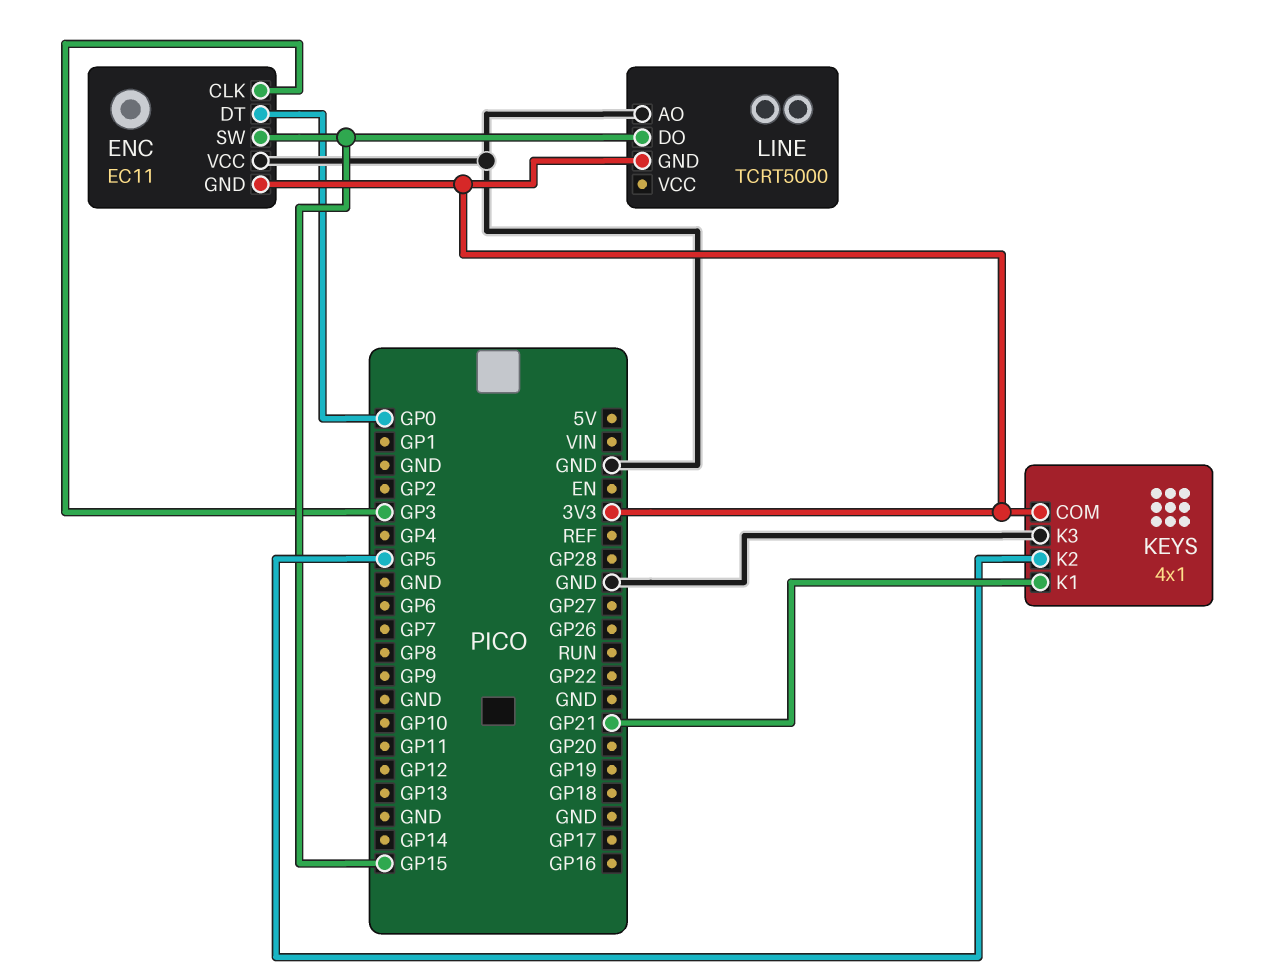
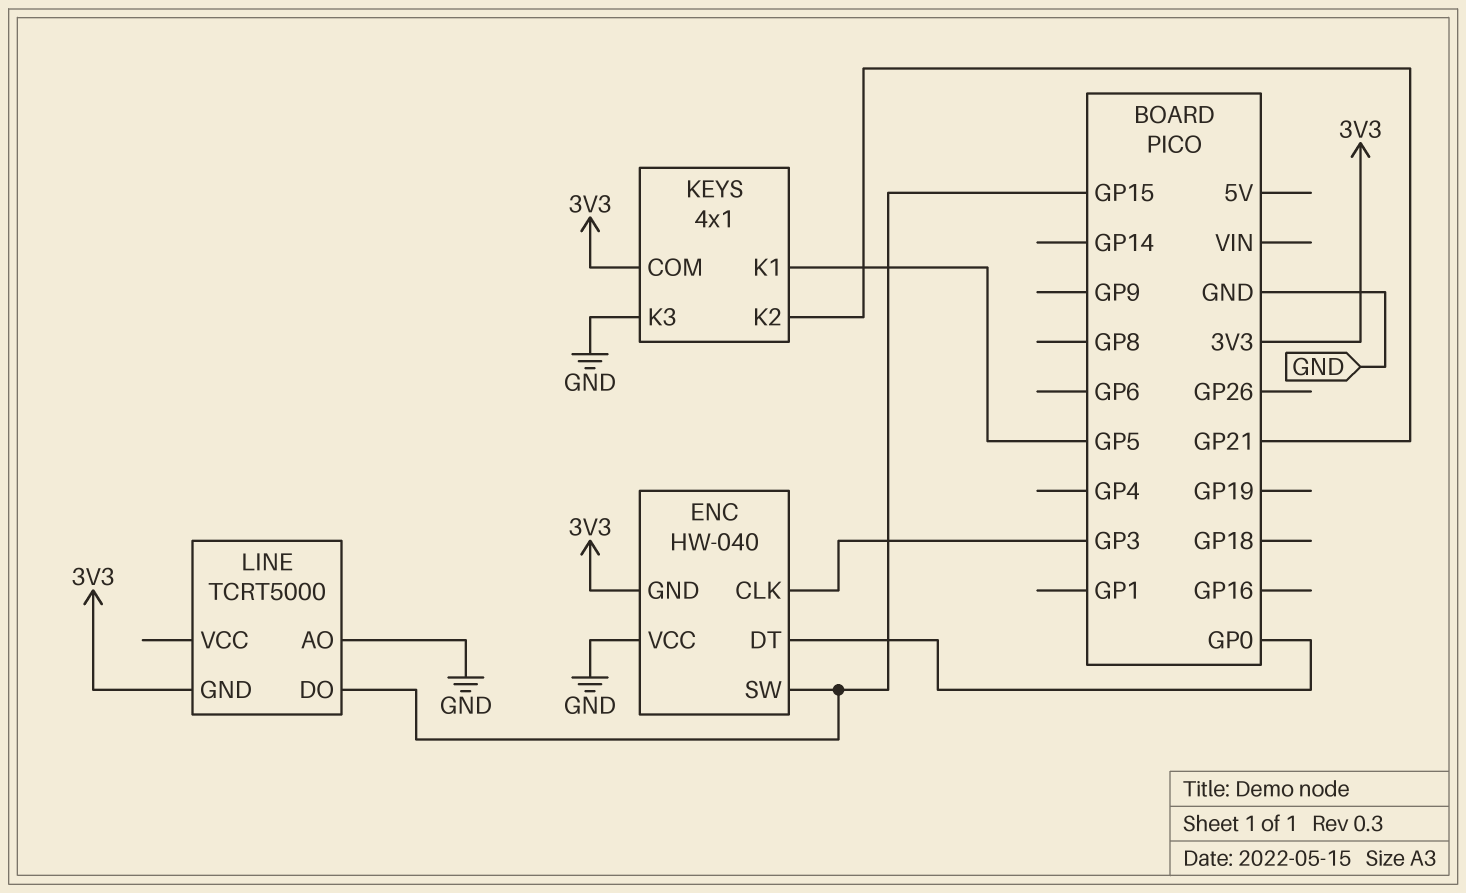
ENC: EC11 -> HW-040
KEYS pin K1: GP21 -> GP5
KEYS pin K2: GP5 -> GP21

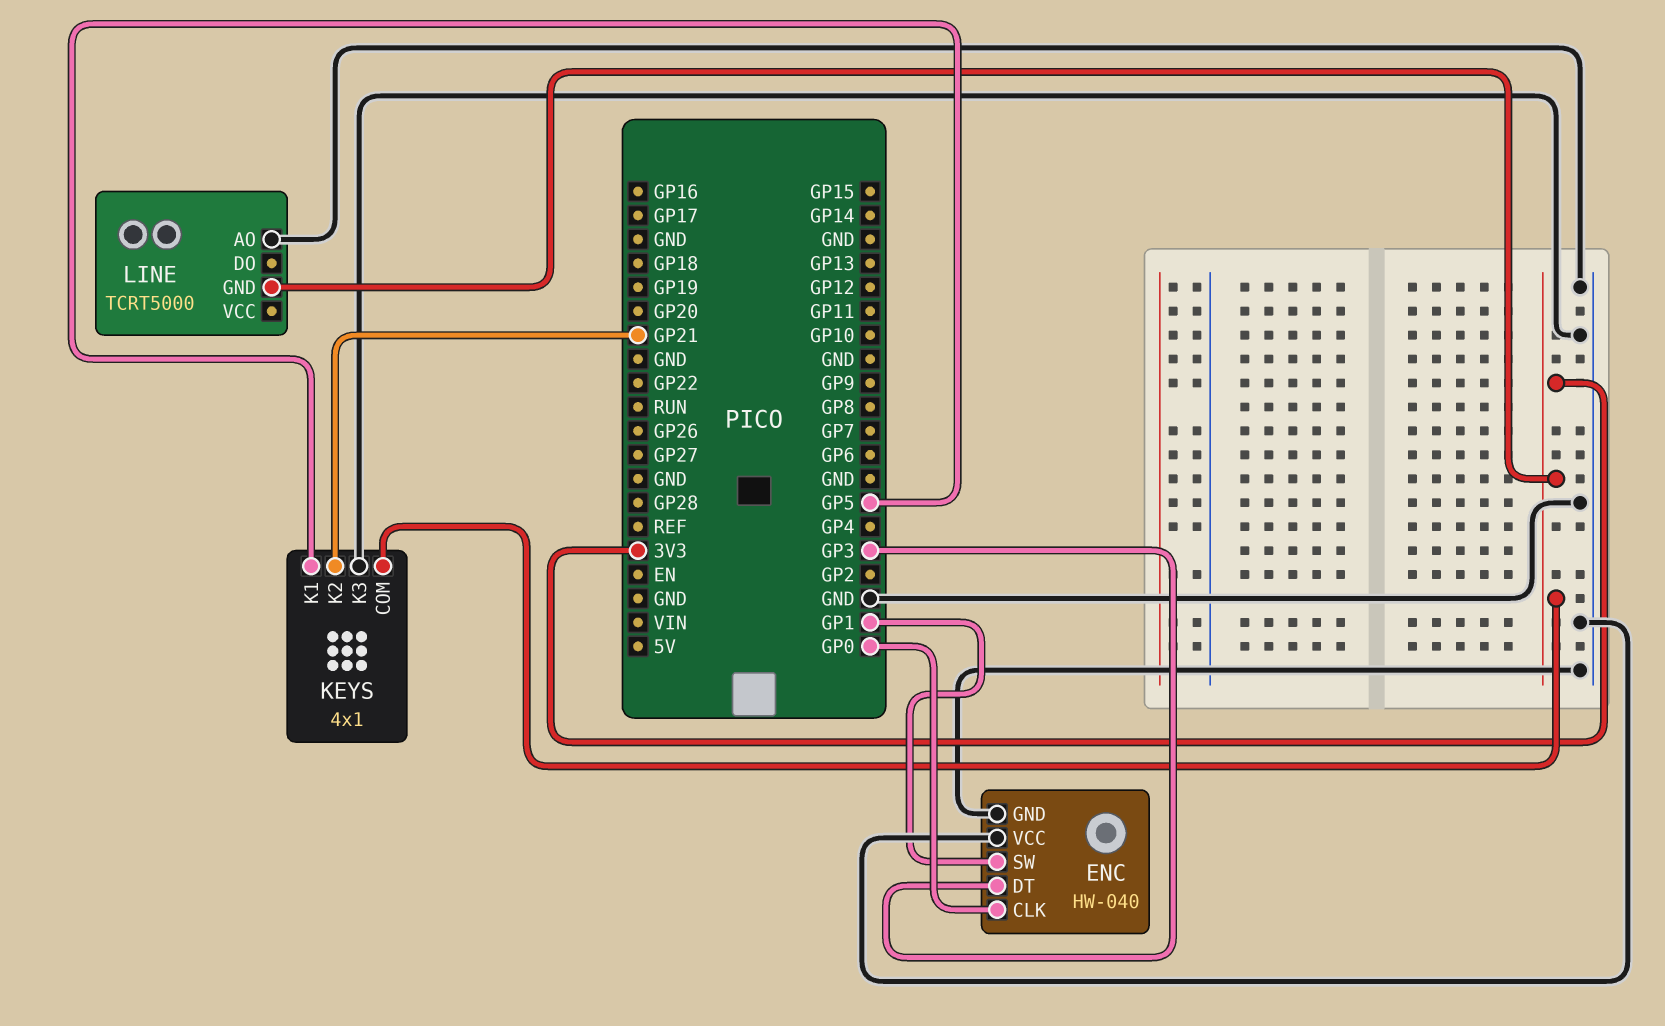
ENC pin CLK: GP3 -> GP0
ENC pin DT: GP0 -> GP3
ENC pin GND: 3V3 -> GND
ENC pin SW: GP15 -> GP1
LINE pin DO: GP15 -> none

